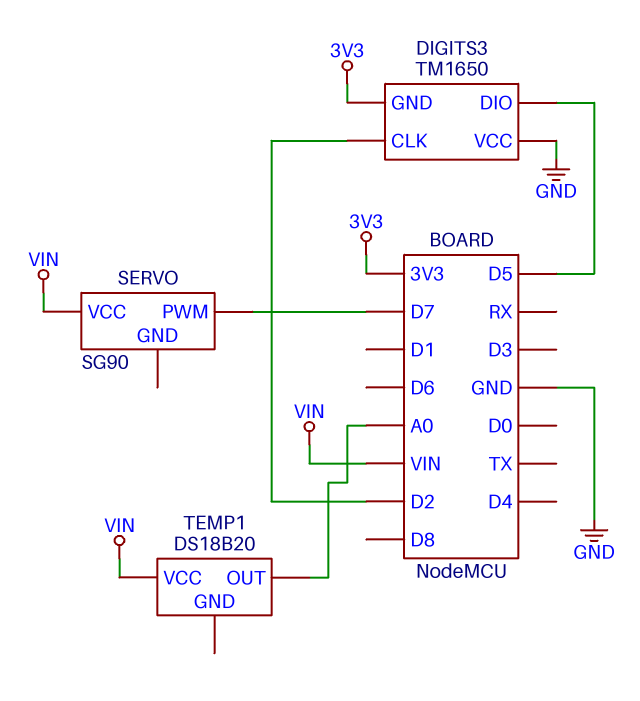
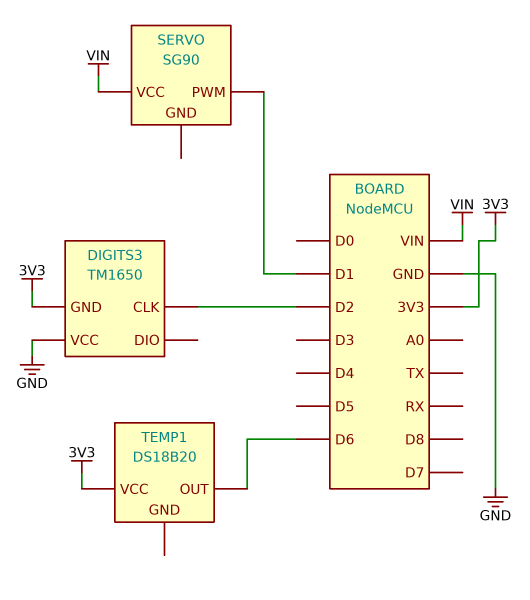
DIGITS3 pin DIO: D5 -> none
SERVO pin PWM: D7 -> D1
TEMP1 pin OUT: A0 -> D6
TEMP1 pin VCC: VIN -> 3V3

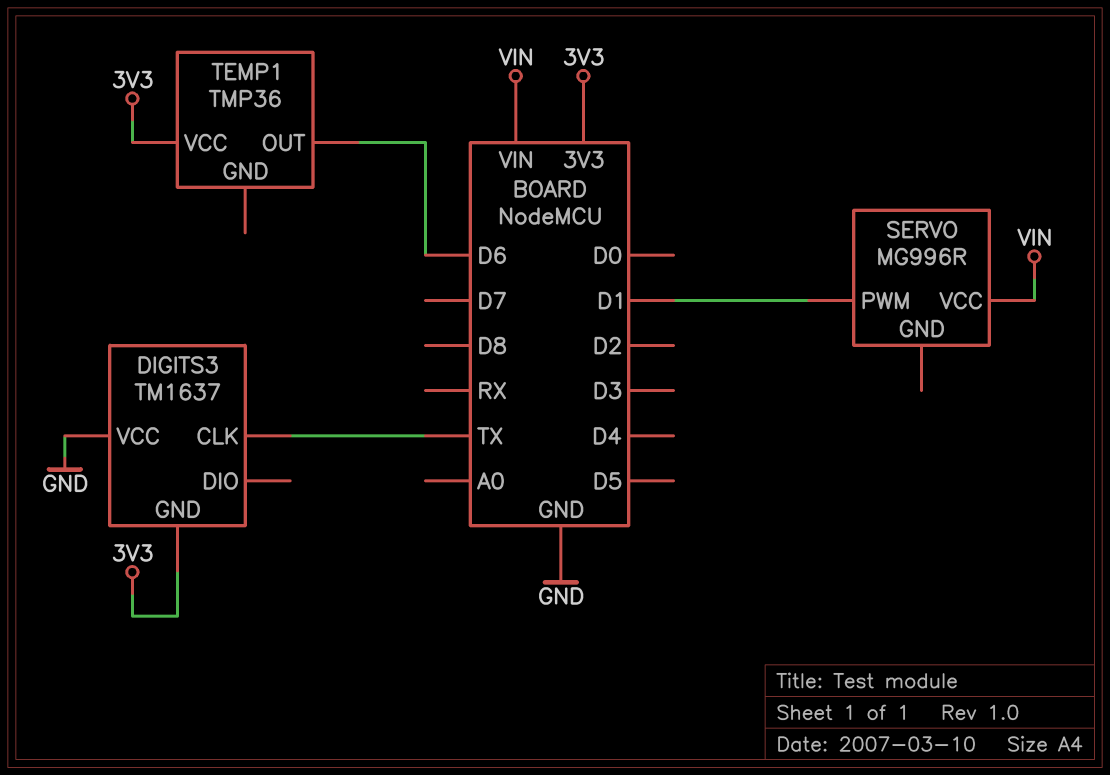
DIGITS3: TM1650 -> TM1637
DIGITS3 pin CLK: D2 -> TX
SERVO: SG90 -> MG996R
TEMP1: DS18B20 -> TMP36

